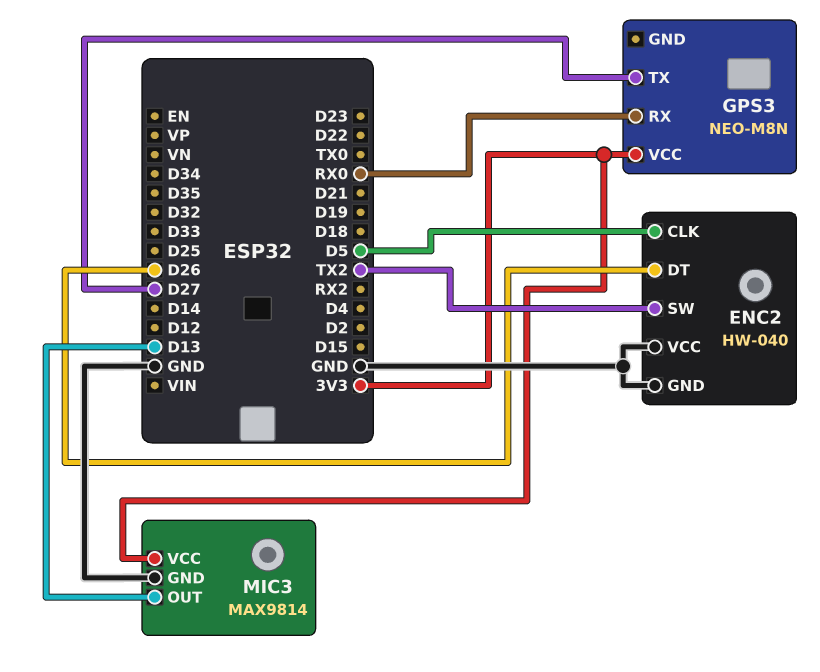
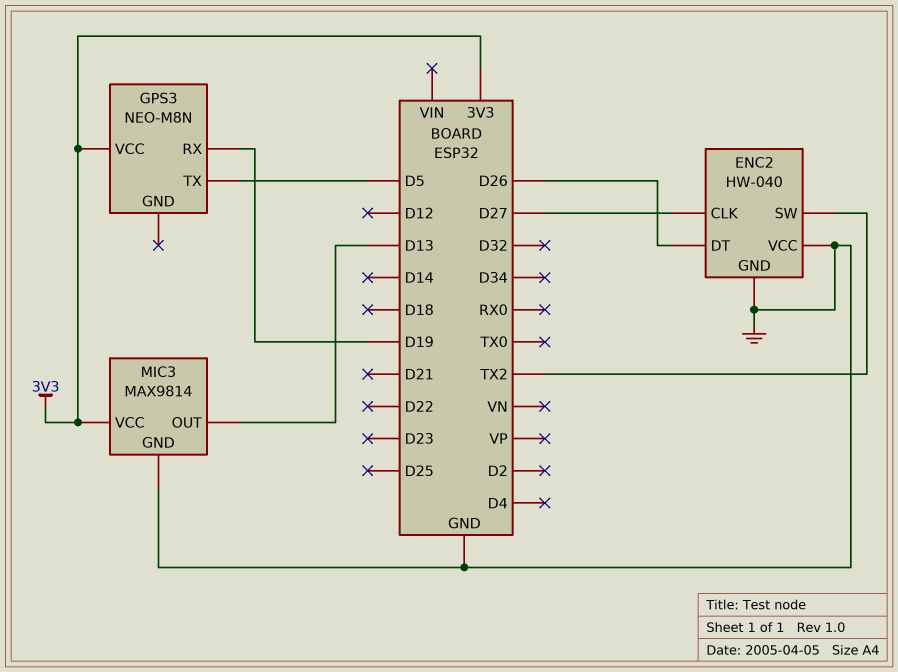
ENC2 pin CLK: D5 -> D27
GPS3 pin RX: RX0 -> D19
GPS3 pin TX: D27 -> D5

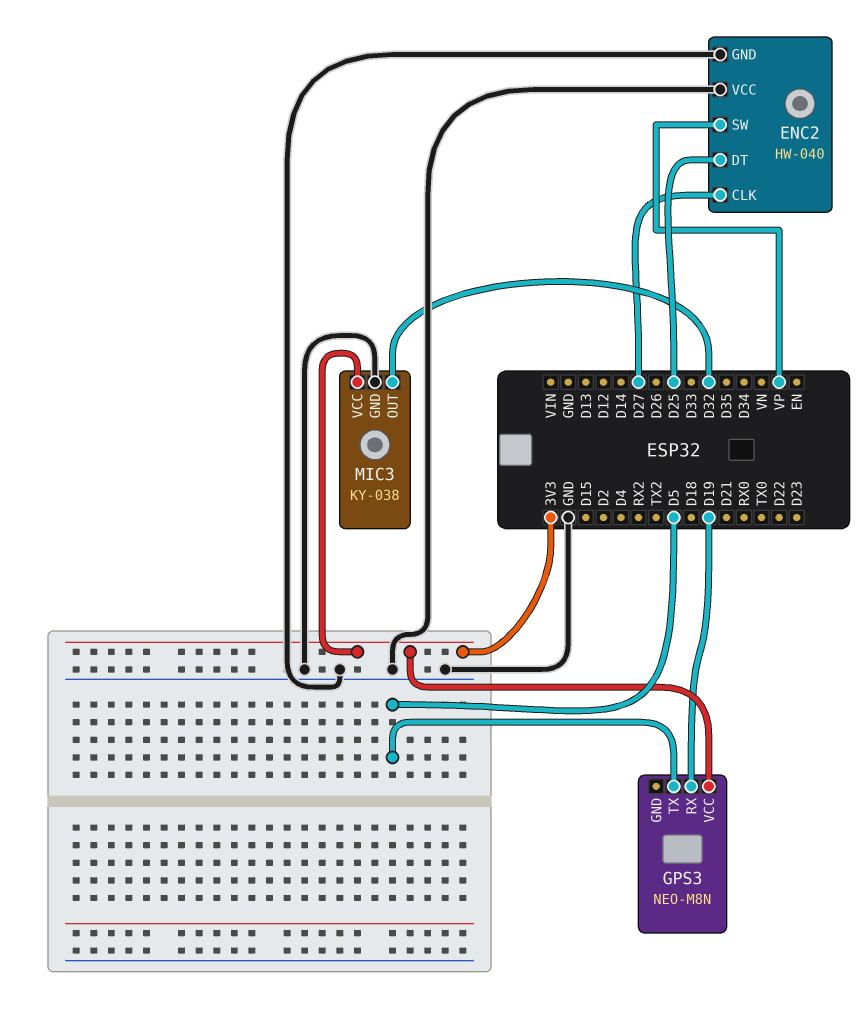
ENC2 pin DT: D26 -> D25
ENC2 pin SW: TX2 -> VP
MIC3: MAX9814 -> KY-038
MIC3 pin OUT: D13 -> D32

